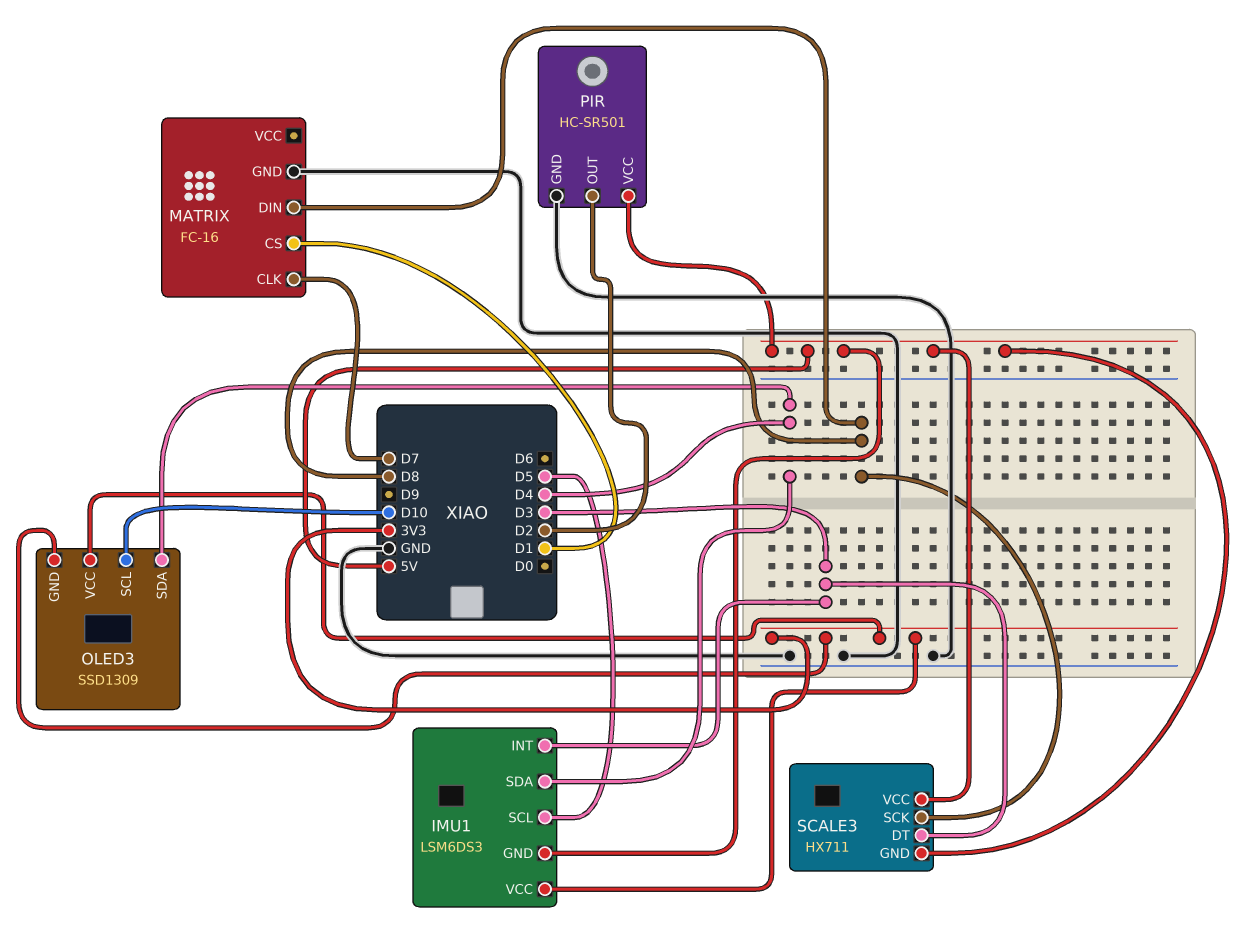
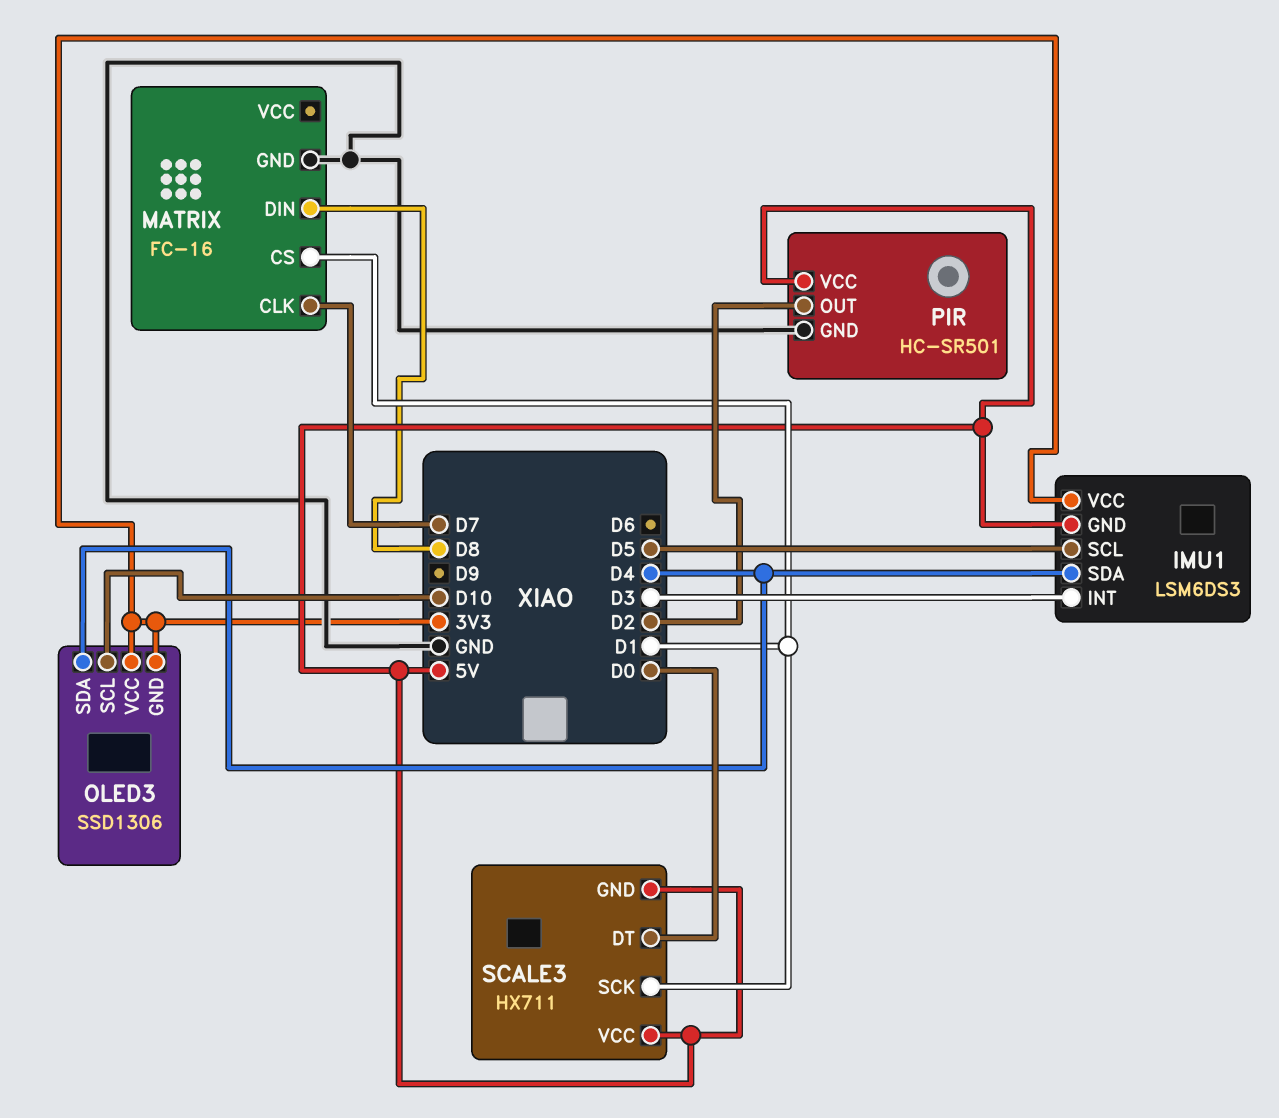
OLED3: SSD1309 -> SSD1306
SCALE3 pin DT: D3 -> D0
SCALE3 pin SCK: D8 -> D1

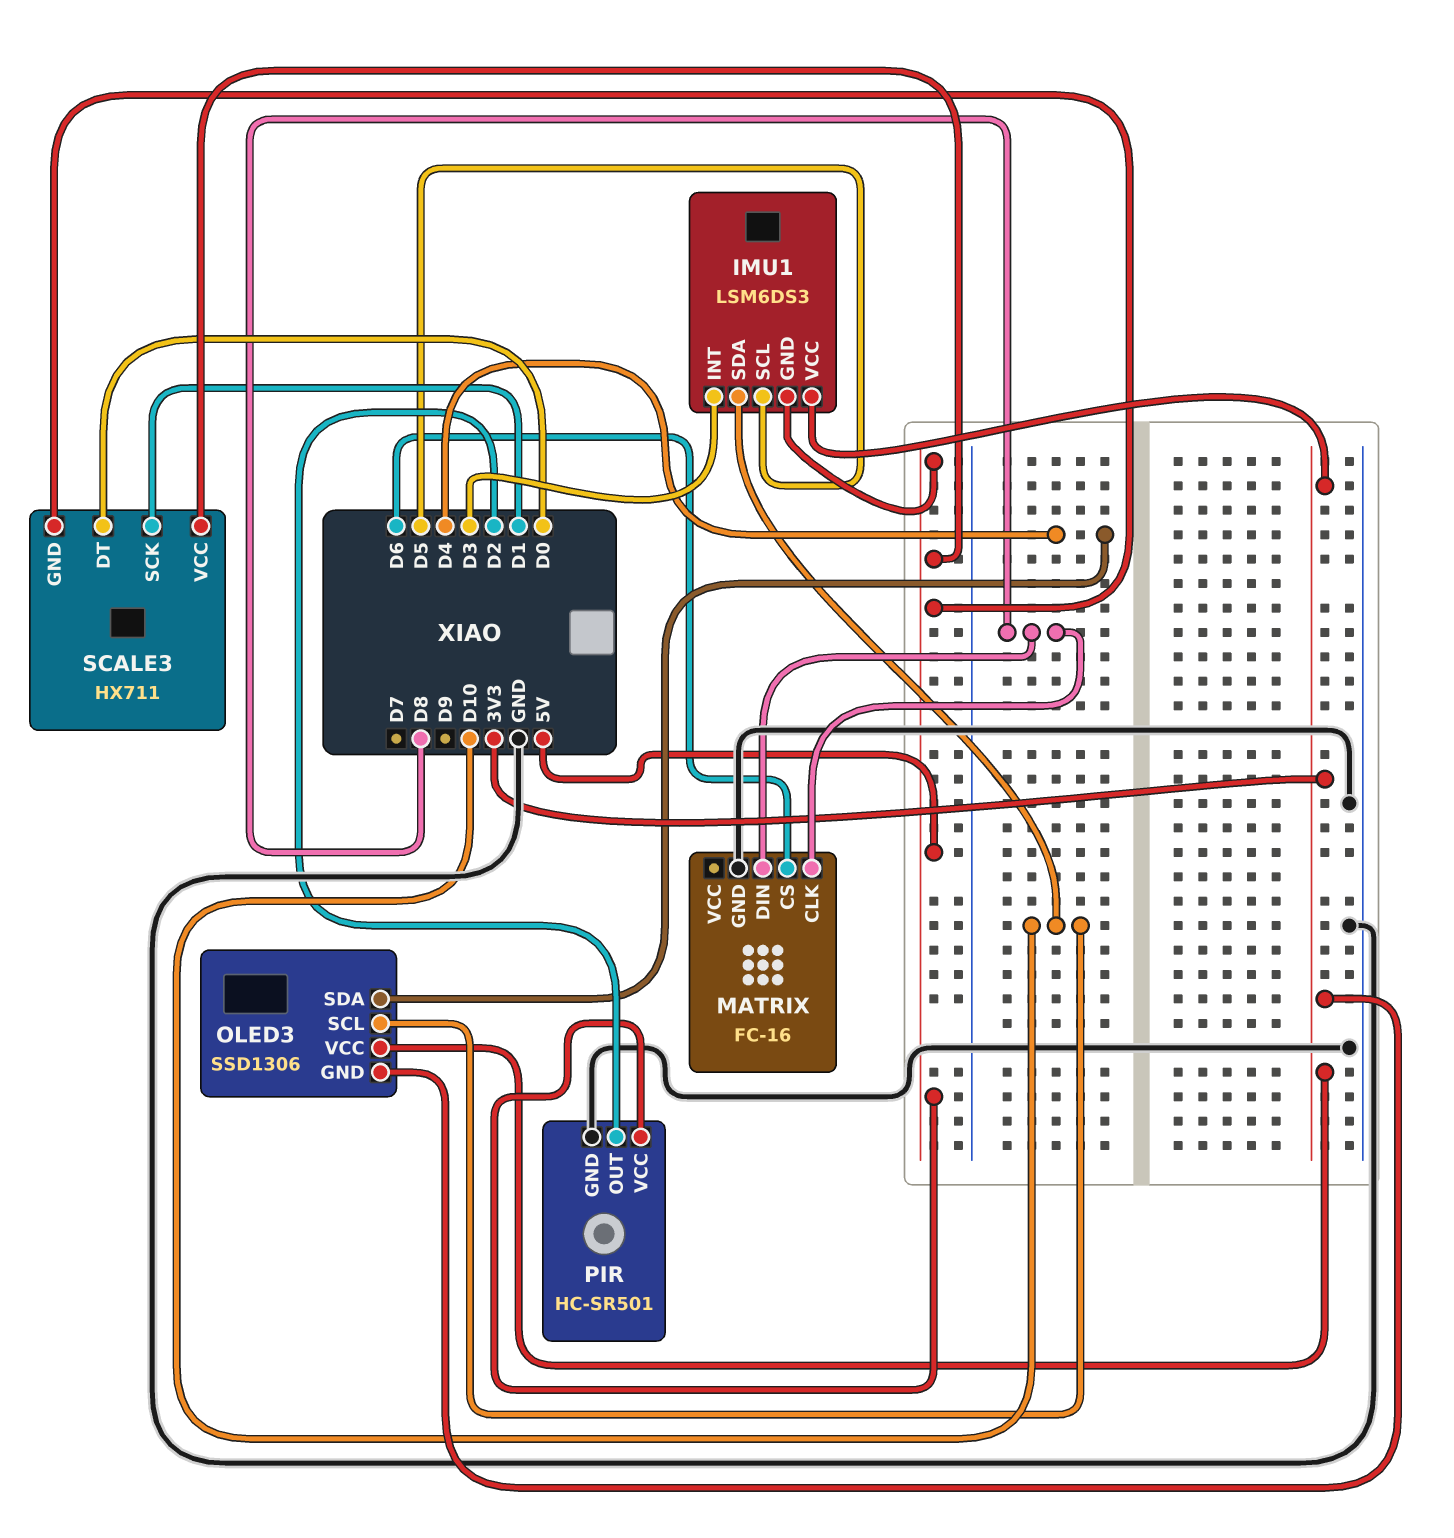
IMU1 pin SDA: D4 -> D10
MATRIX pin CLK: D7 -> D8
MATRIX pin CS: D1 -> D6

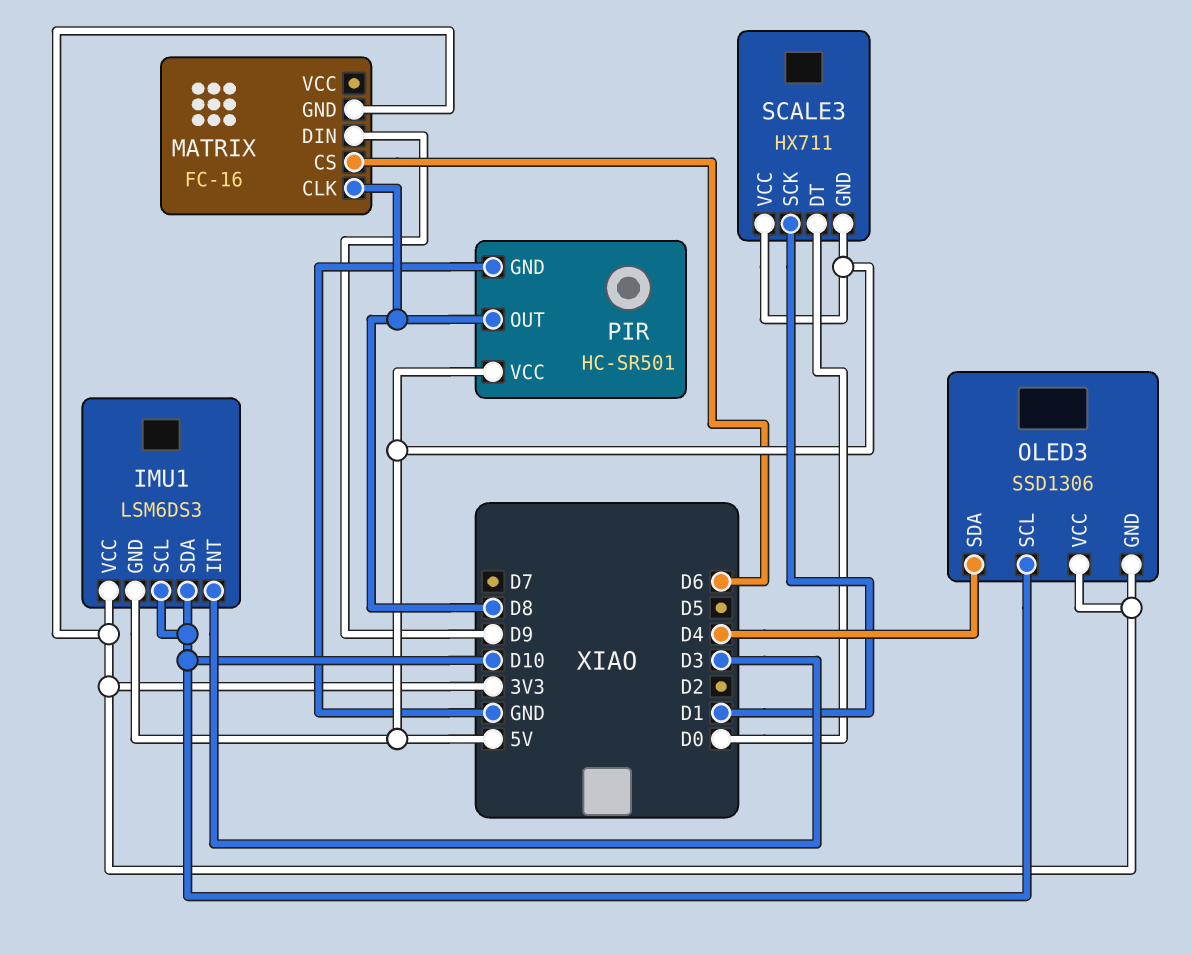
IMU1 pin SCL: D5 -> D10
MATRIX pin DIN: D8 -> D9
MATRIX pin GND: GND -> 3V3
PIR pin OUT: D2 -> D8

